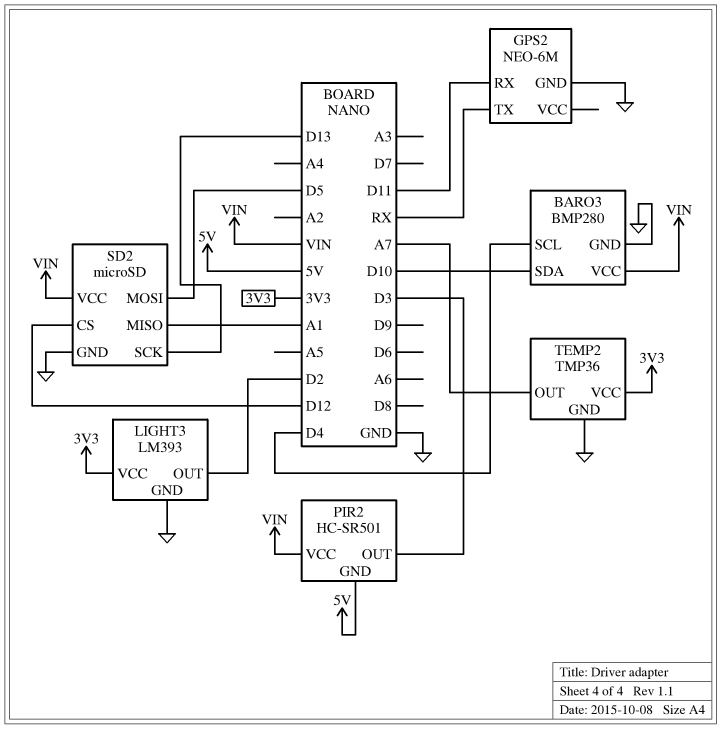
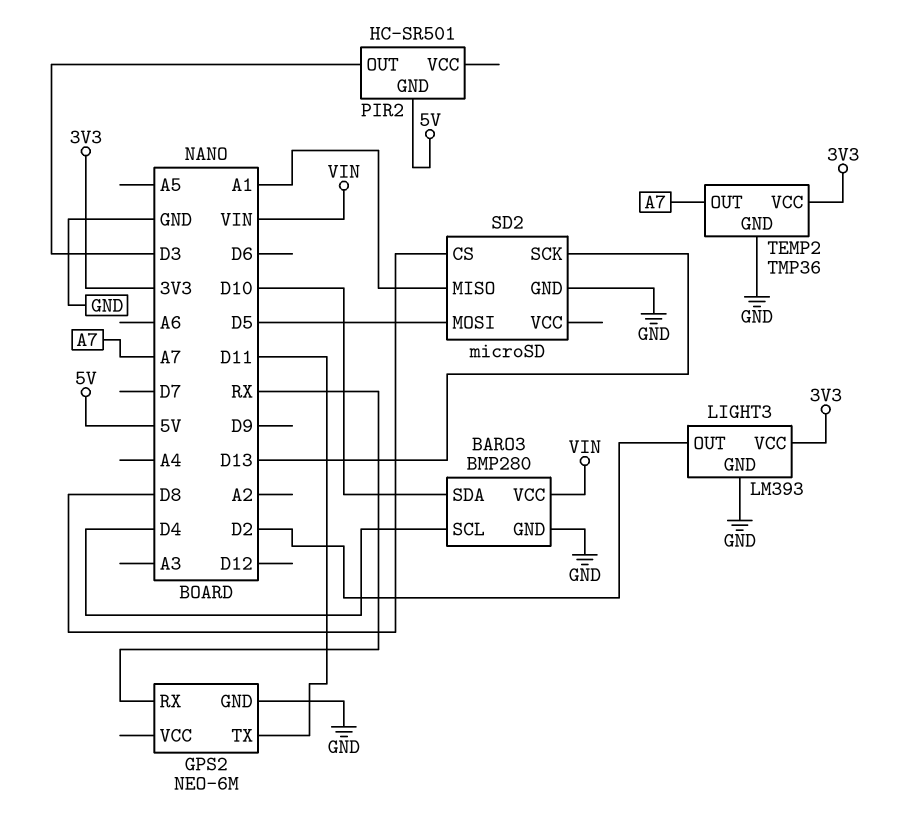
GPS2 pin RX: D11 -> RX
GPS2 pin TX: RX -> D11
PIR2 pin VCC: VIN -> none
SD2 pin CS: D12 -> D8
SD2 pin VCC: VIN -> none

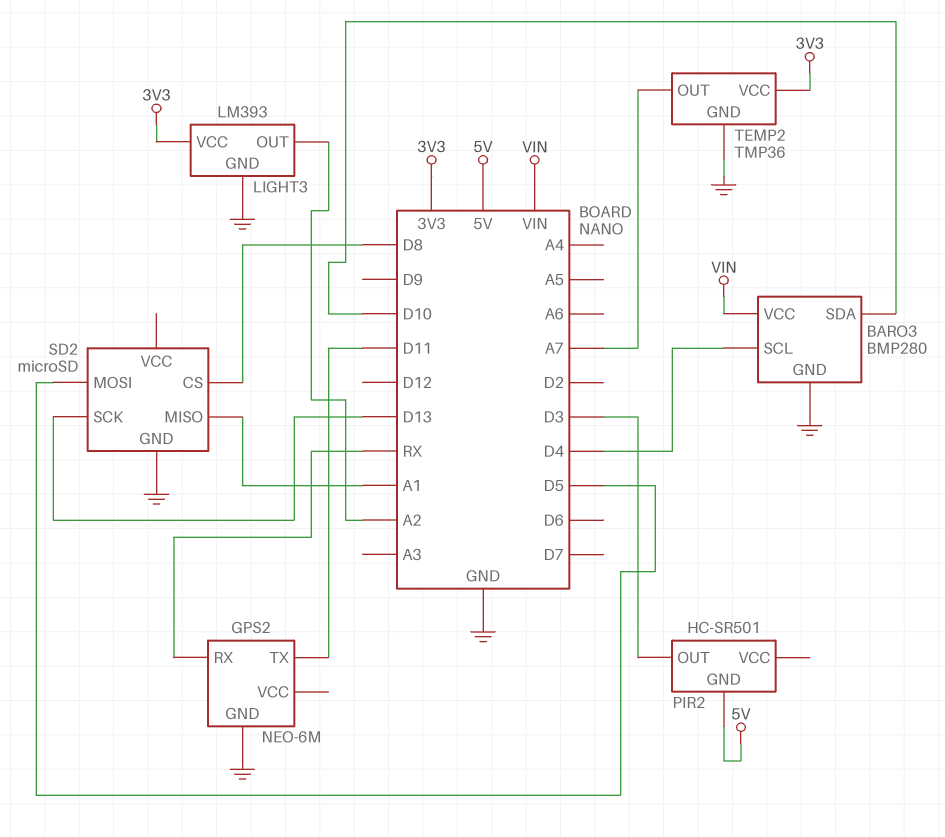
LIGHT3 pin OUT: D2 -> A2

